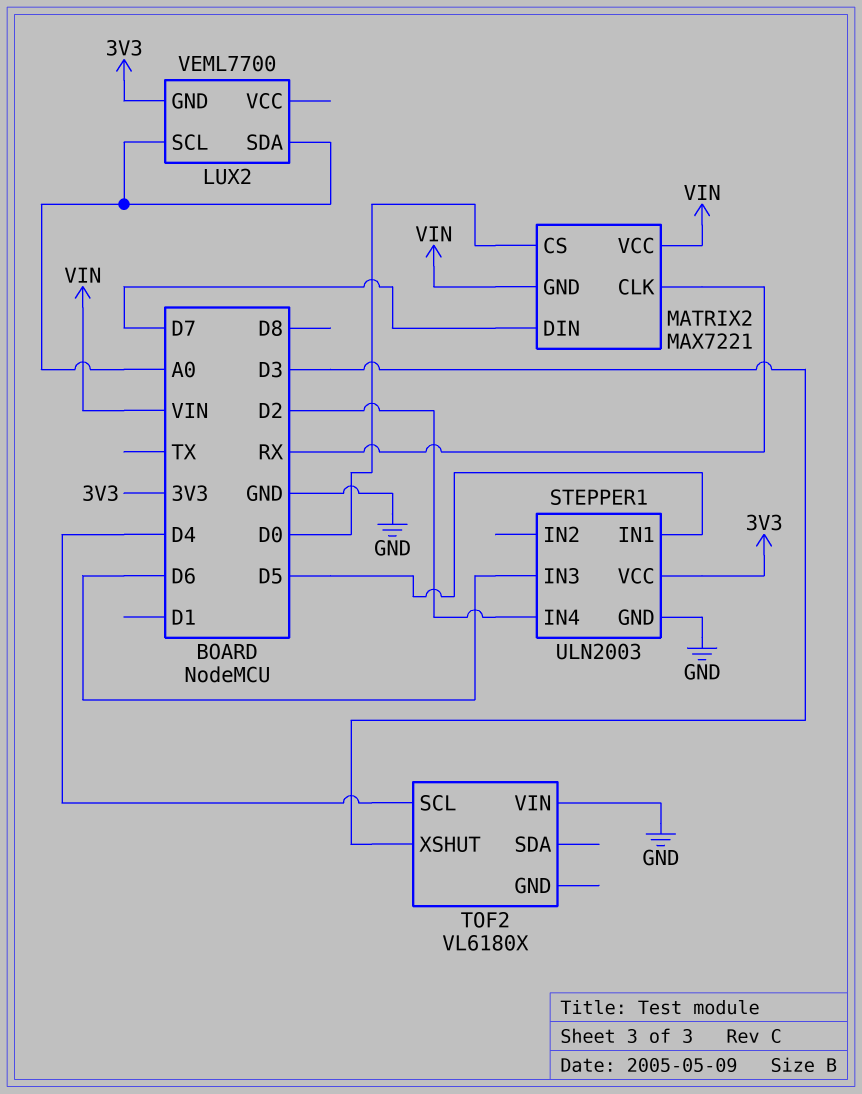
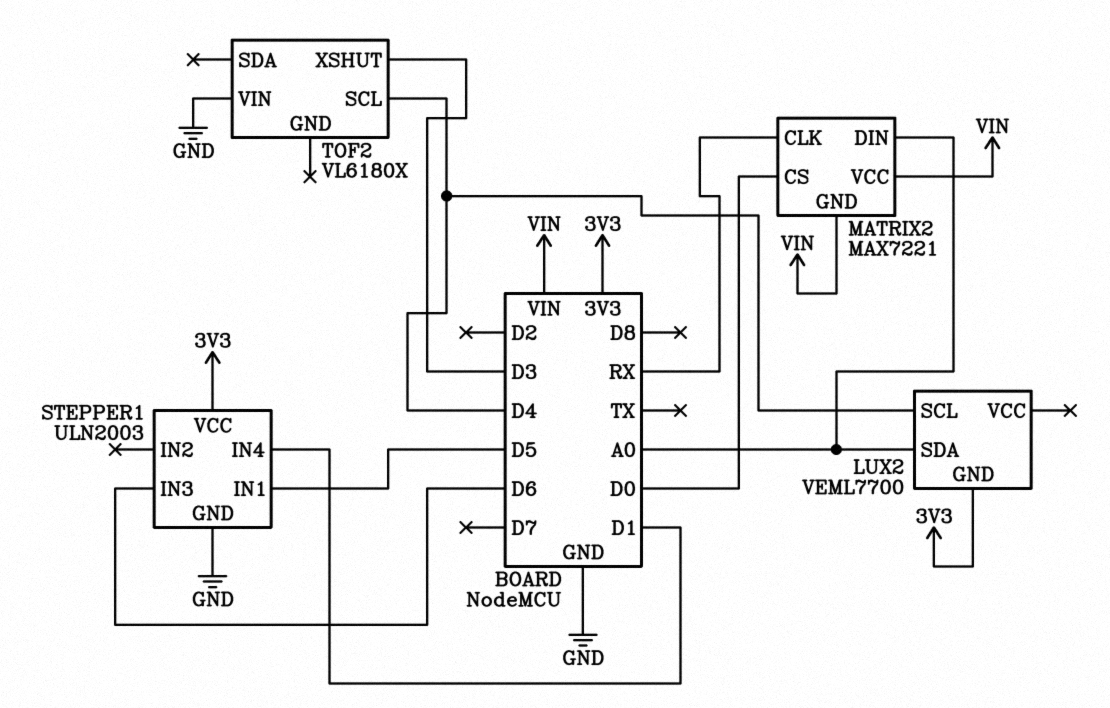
LUX2 pin SCL: A0 -> D4
MATRIX2 pin DIN: D7 -> A0
STEPPER1 pin IN4: D2 -> D1

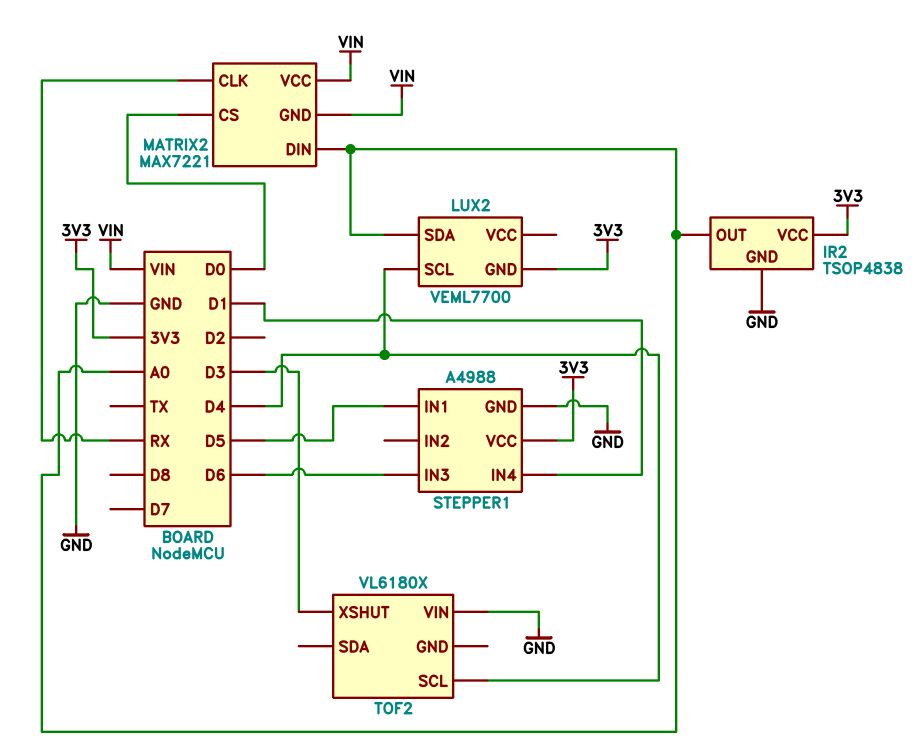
IR2: none -> TSOP4838
IR2 pin GND: none -> GND
IR2 pin OUT: none -> A0
IR2 pin VCC: none -> 3V3
STEPPER1: ULN2003 -> A4988

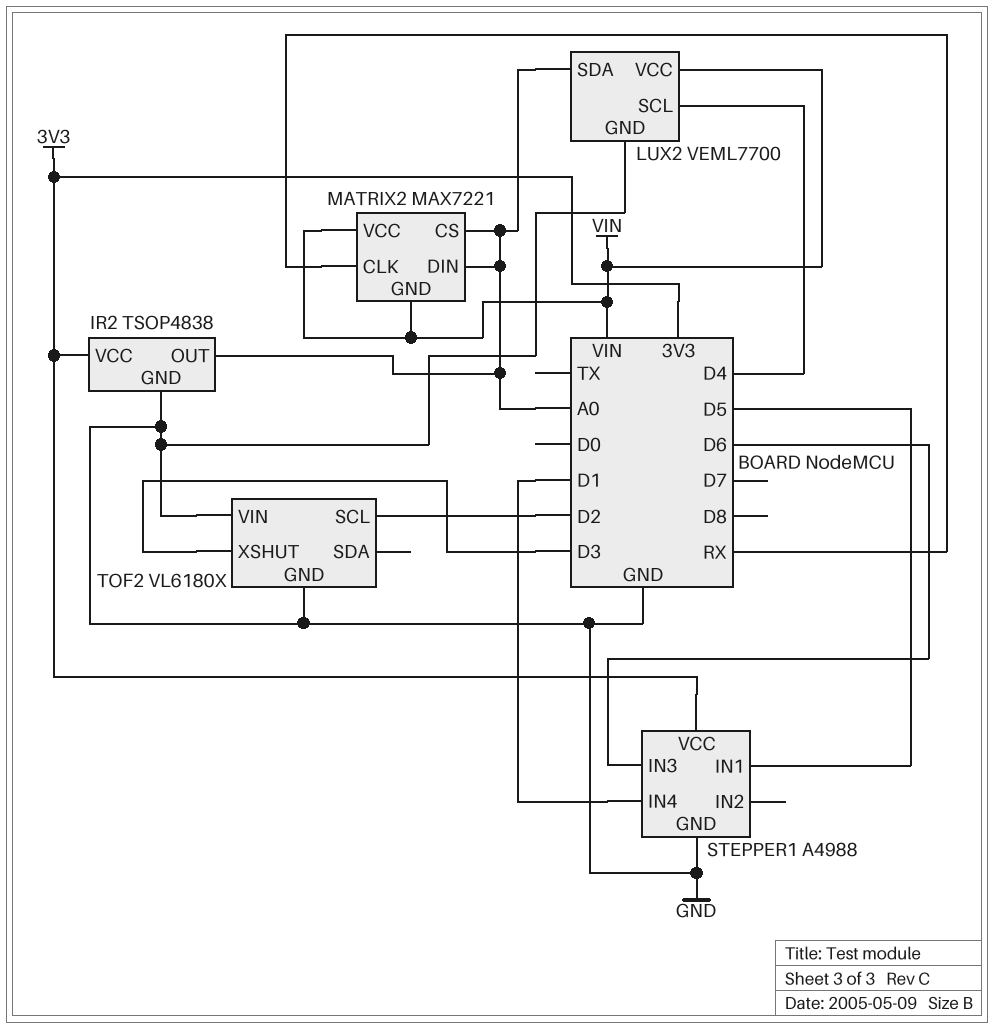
LUX2 pin GND: 3V3 -> GND
LUX2 pin VCC: none -> VIN
MATRIX2 pin CS: D0 -> A0
TOF2 pin GND: none -> GND
TOF2 pin SCL: D4 -> D2

